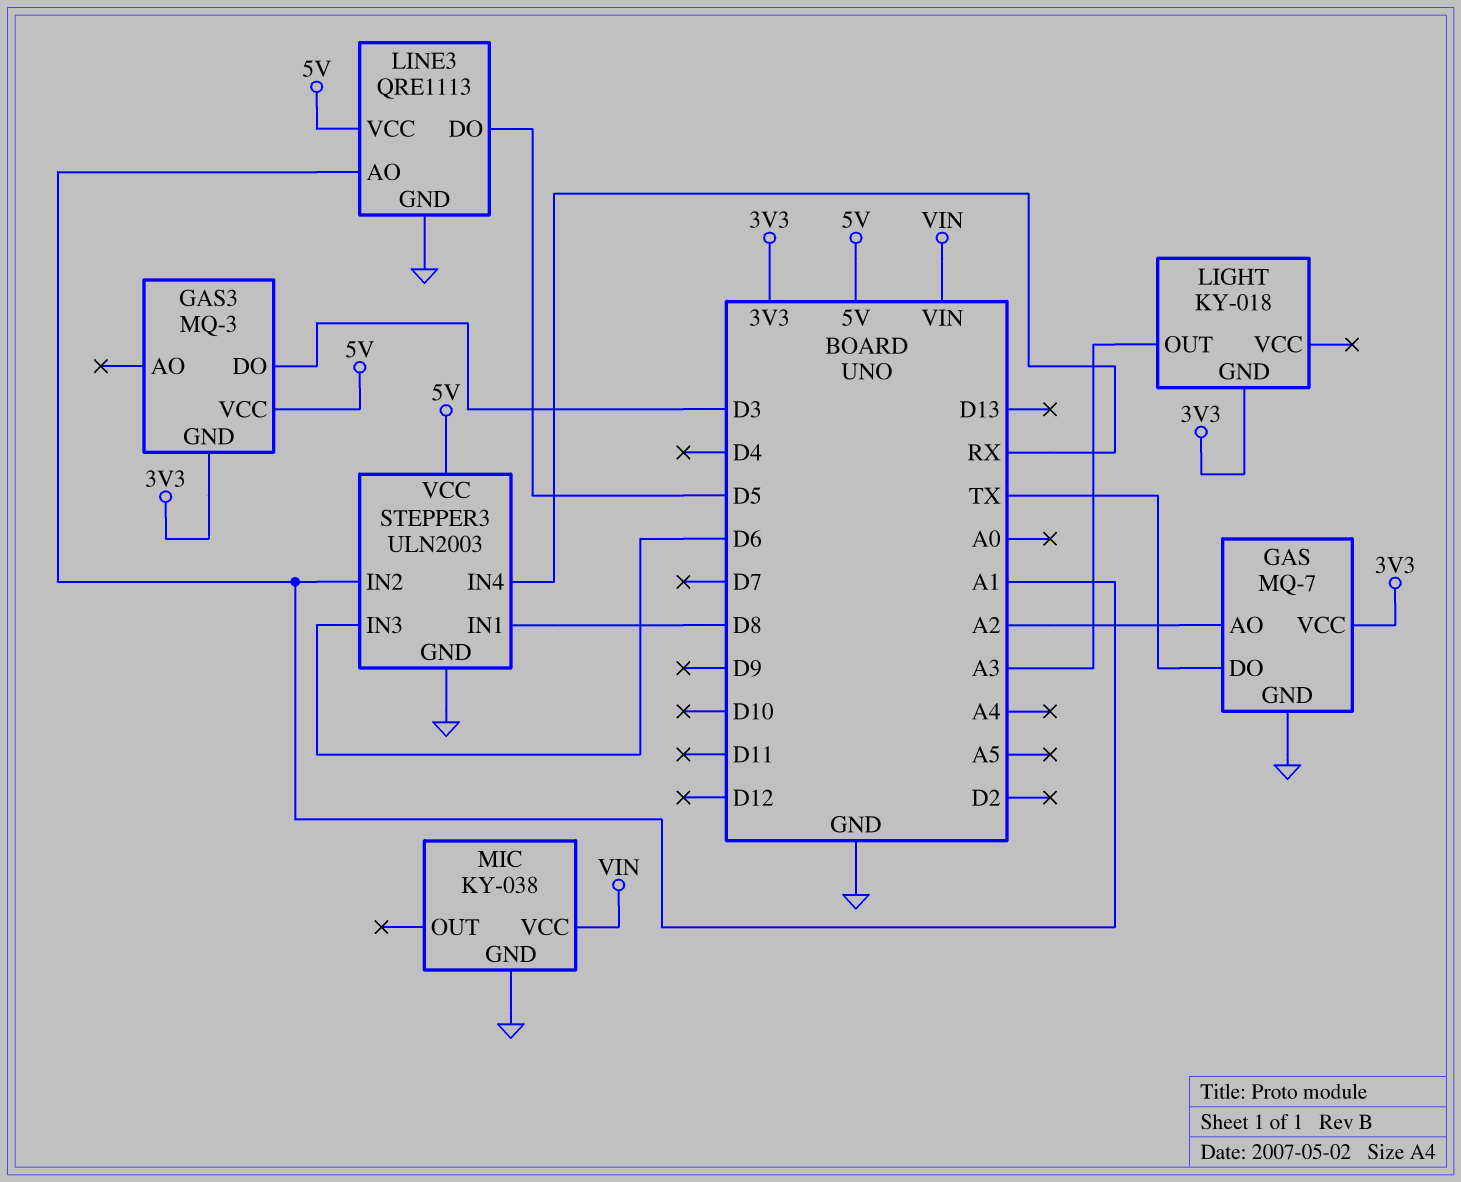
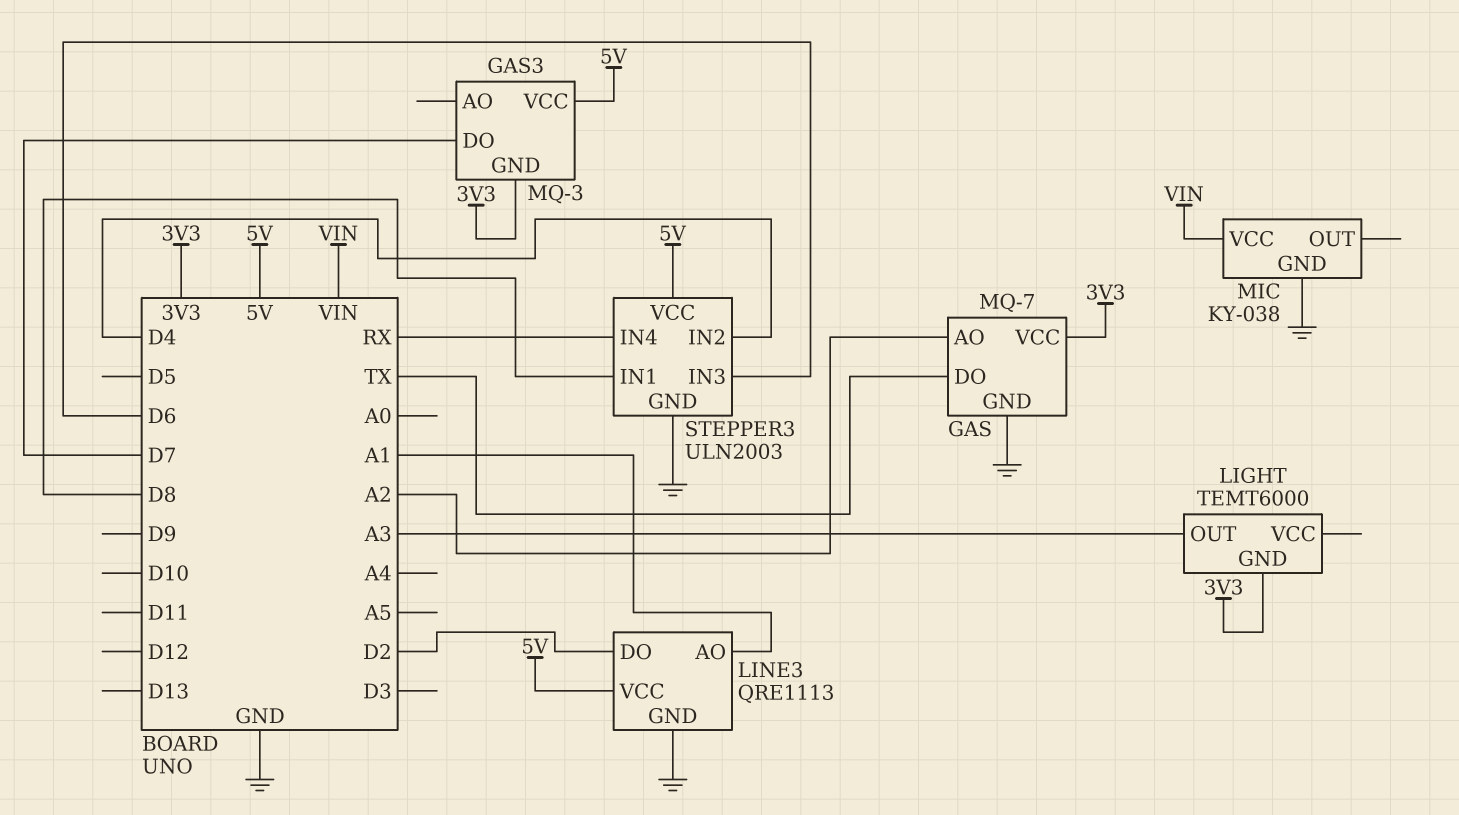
GAS3 pin DO: D3 -> D7
LIGHT: KY-018 -> TEMT6000
LINE3 pin DO: D5 -> D2
STEPPER3 pin IN2: A1 -> D4

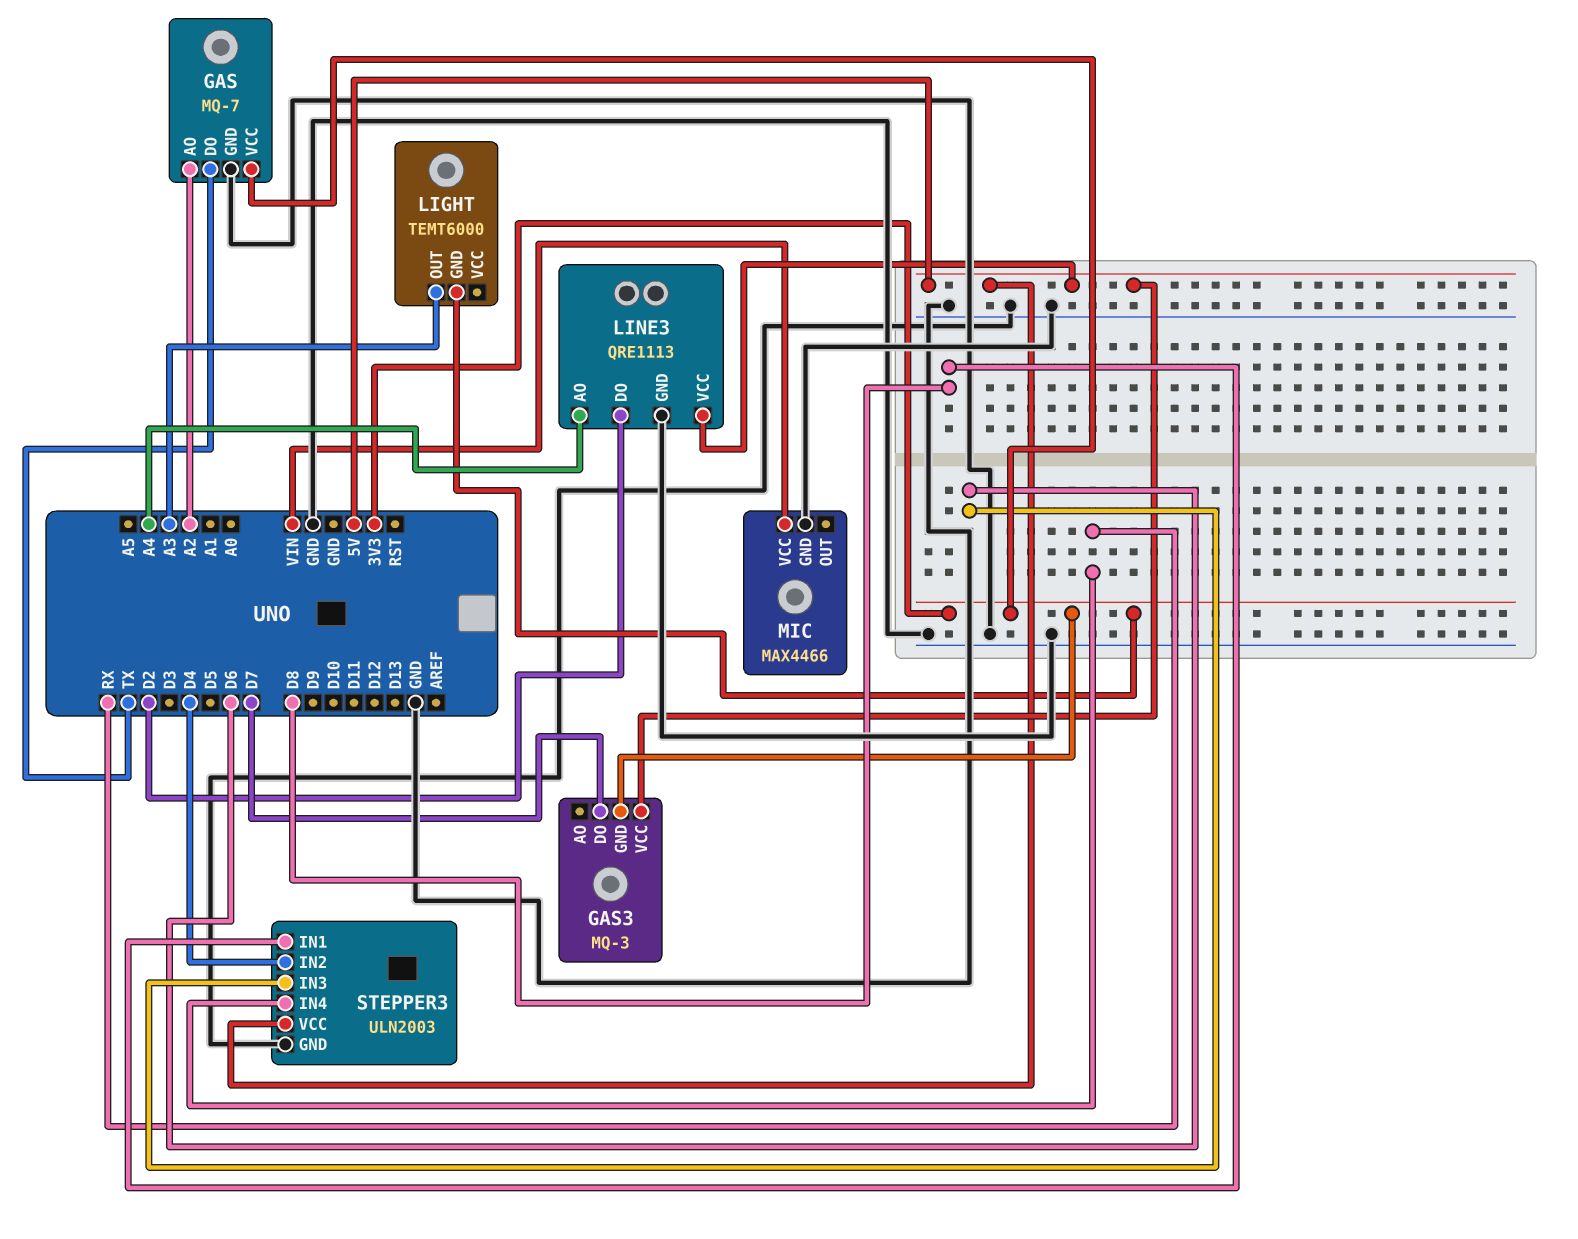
LINE3 pin AO: A1 -> A4
MIC: KY-038 -> MAX4466

